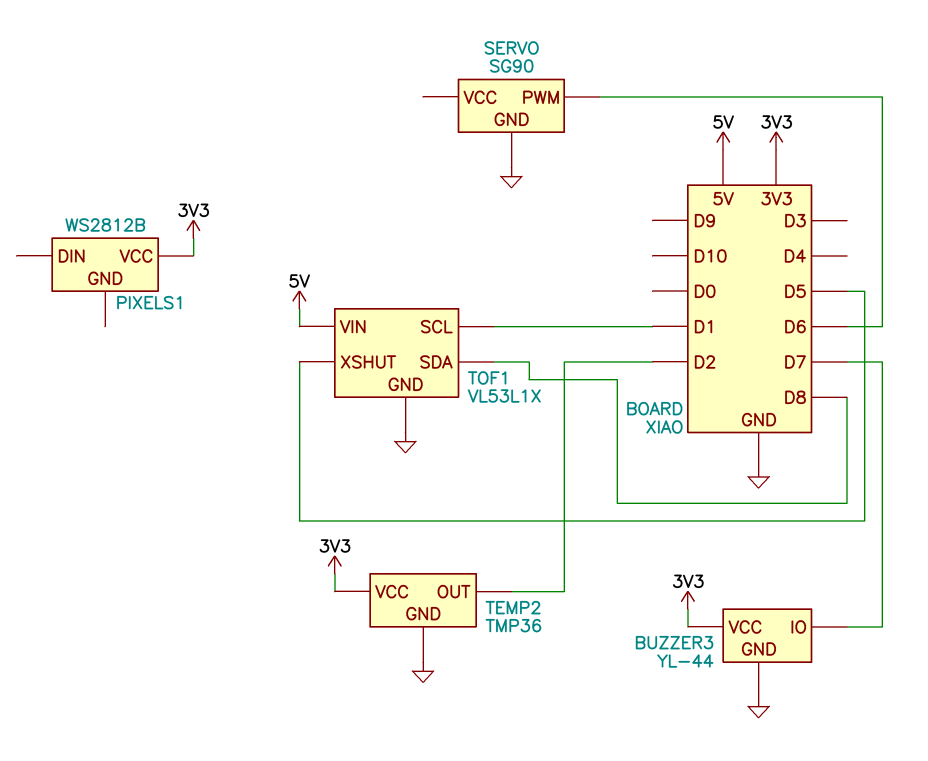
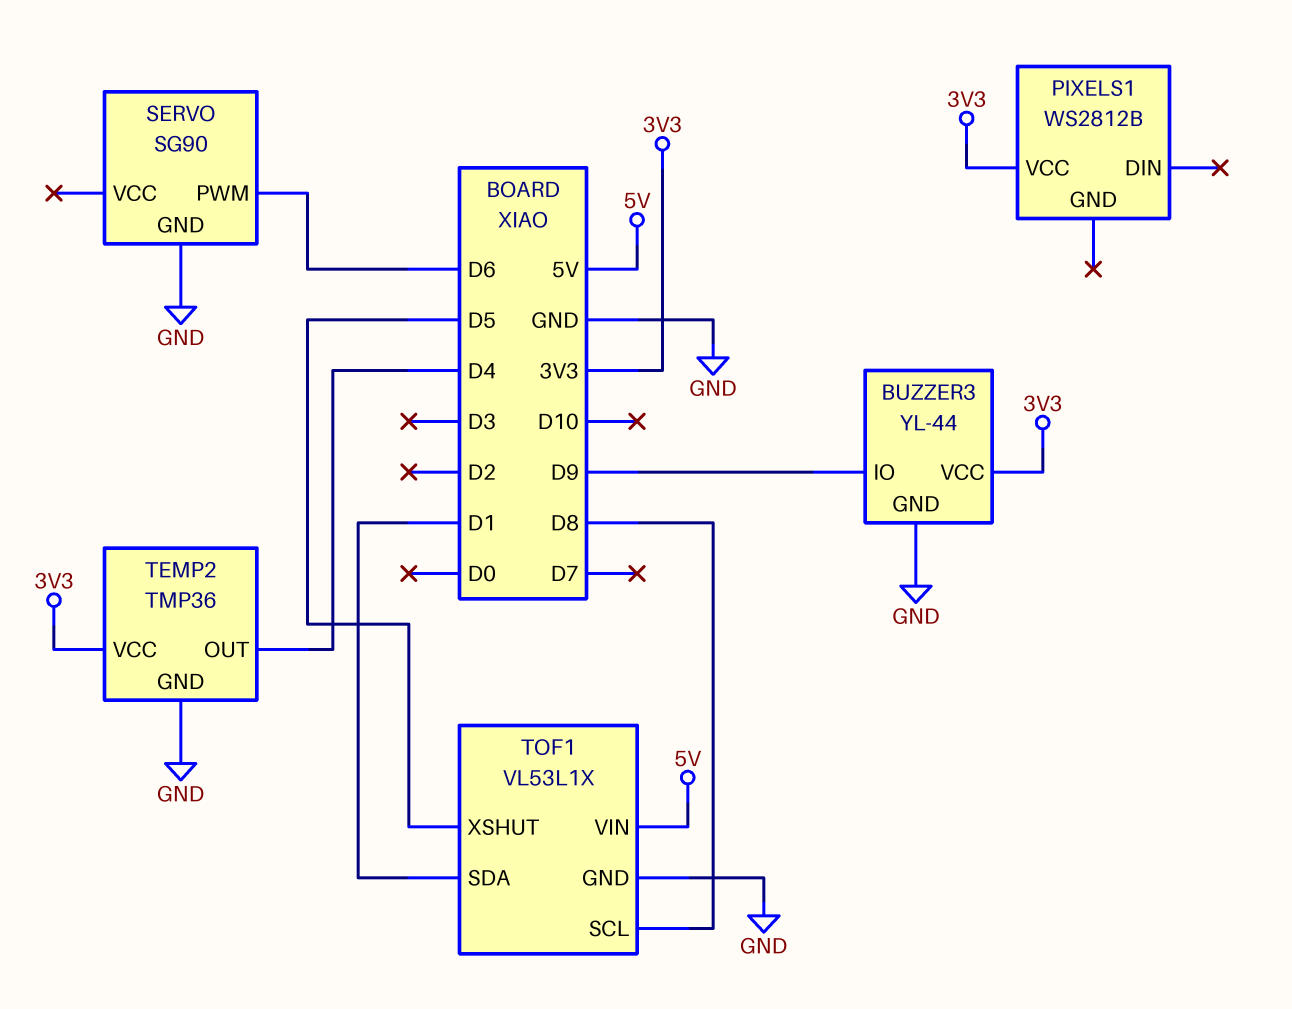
BUZZER3 pin IO: D7 -> D9
TEMP2 pin OUT: D2 -> D4
TOF1 pin SCL: D1 -> D8
TOF1 pin SDA: D8 -> D1

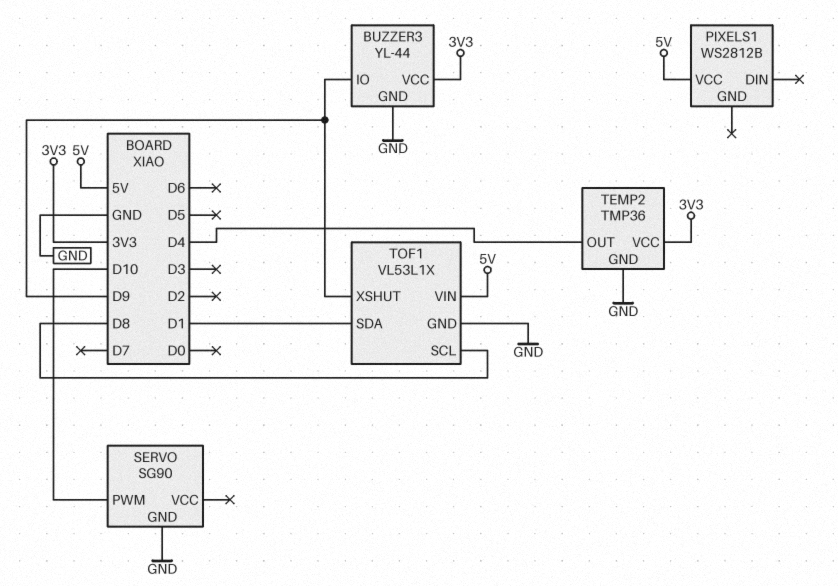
PIXELS1 pin VCC: 3V3 -> 5V
SERVO pin PWM: D6 -> D10
TOF1 pin XSHUT: D5 -> D9

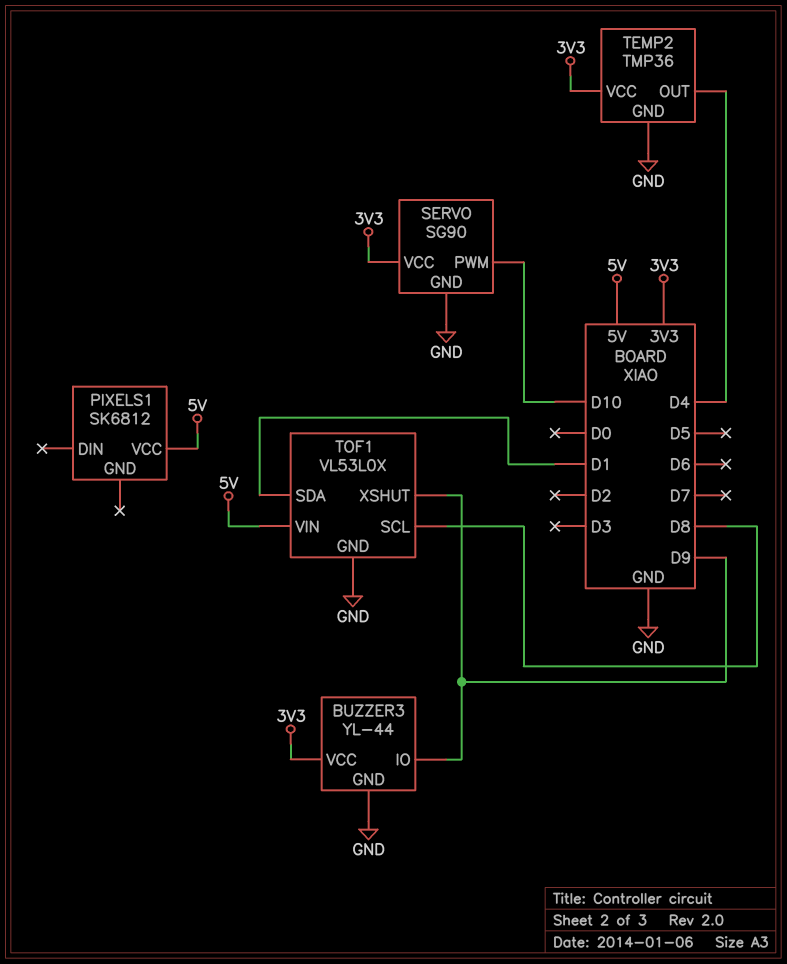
PIXELS1: WS2812B -> SK6812
SERVO pin VCC: none -> 3V3
TOF1: VL53L1X -> VL53L0X

